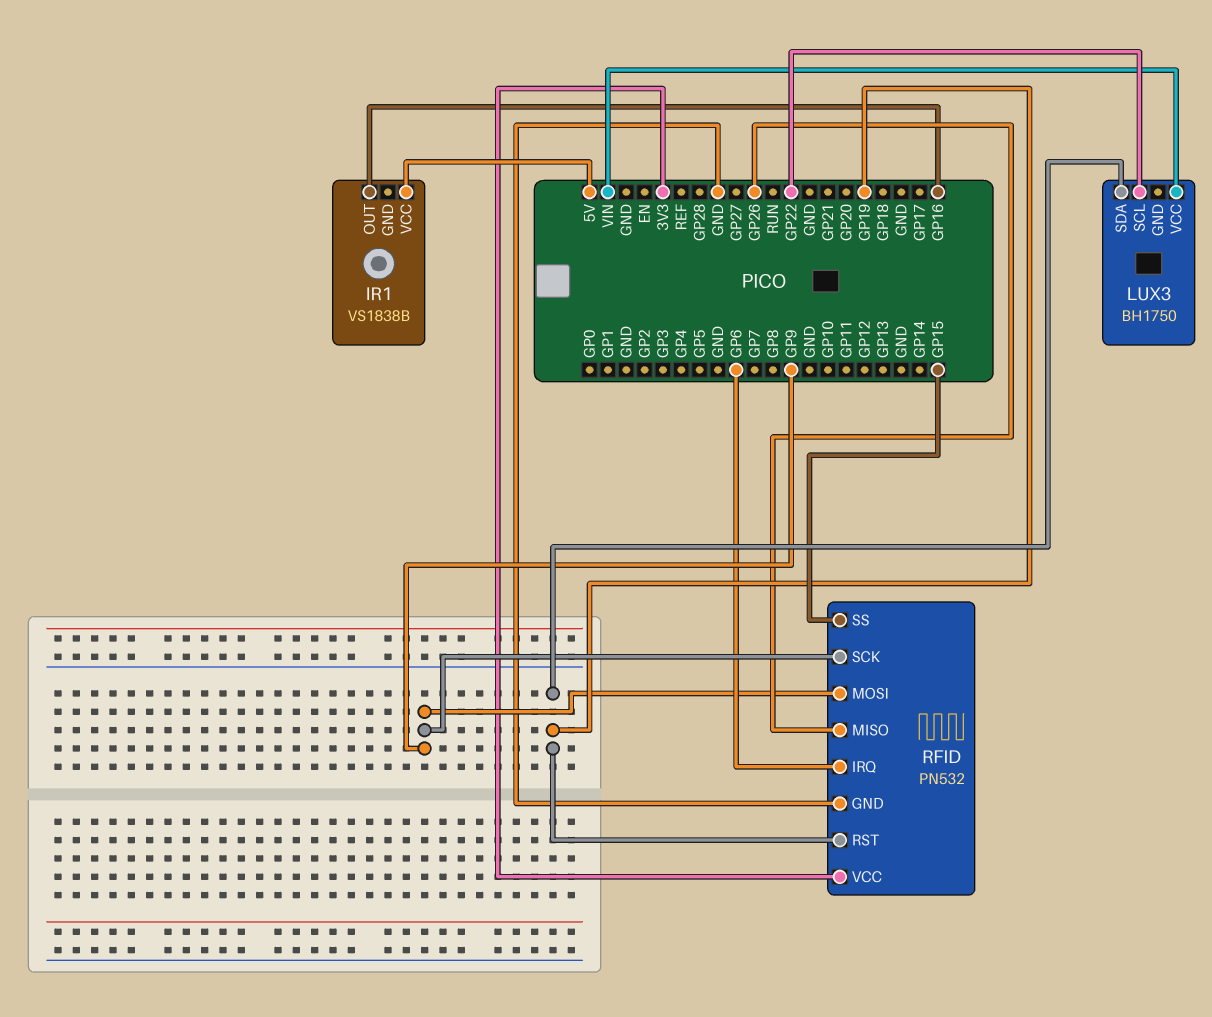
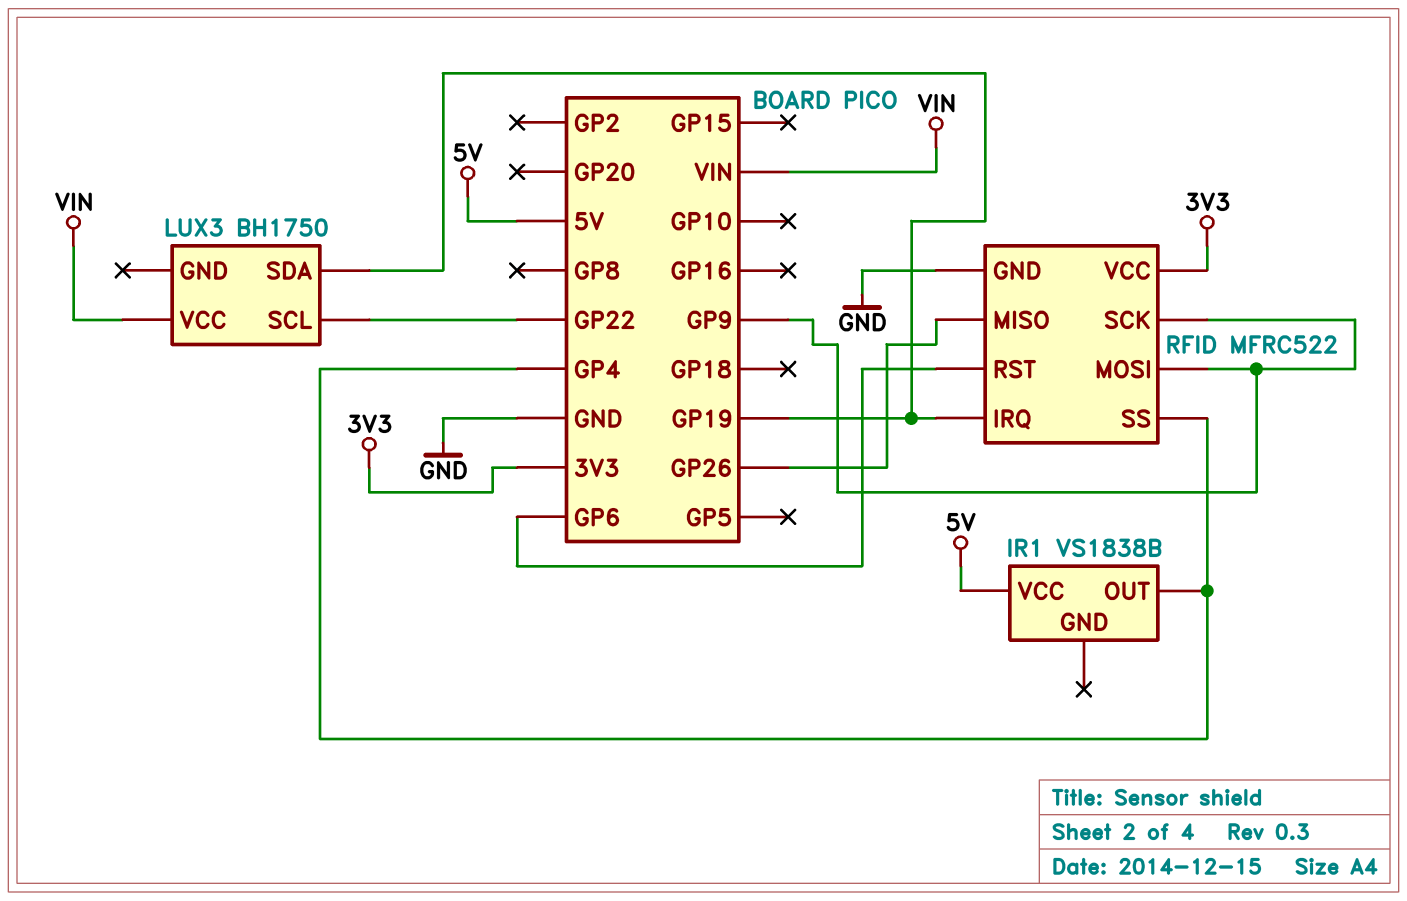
IR1 pin OUT: GP16 -> GP4
RFID: PN532 -> MFRC522
RFID pin IRQ: GP6 -> GP19
RFID pin RST: GP19 -> GP6
RFID pin SS: GP15 -> GP4

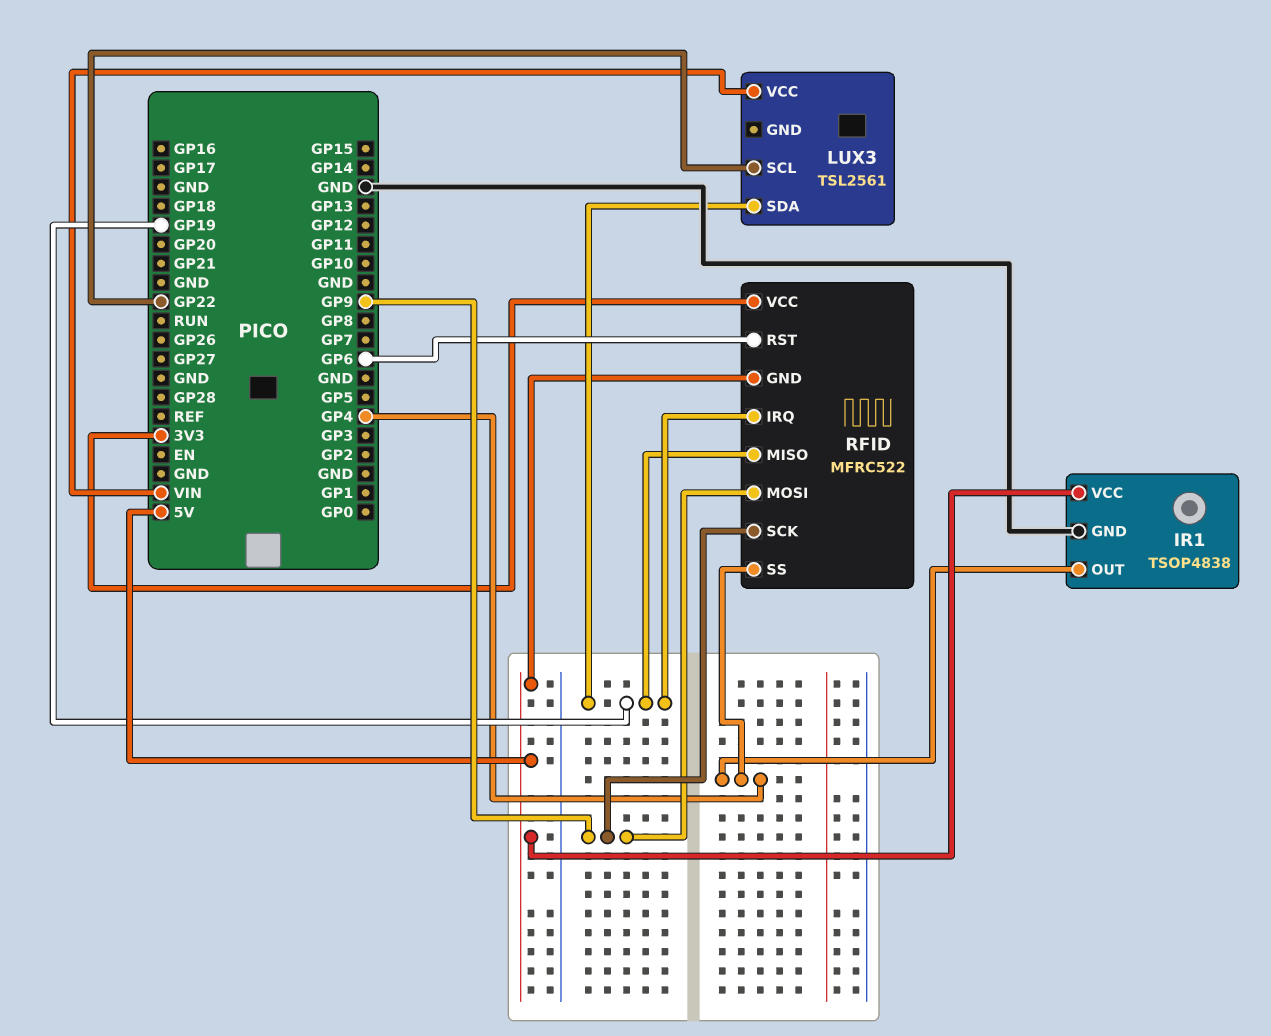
IR1: VS1838B -> TSOP4838
IR1 pin GND: none -> GND
LUX3: BH1750 -> TSL2561
RFID pin GND: GND -> 5V
RFID pin MISO: GP26 -> GP19

